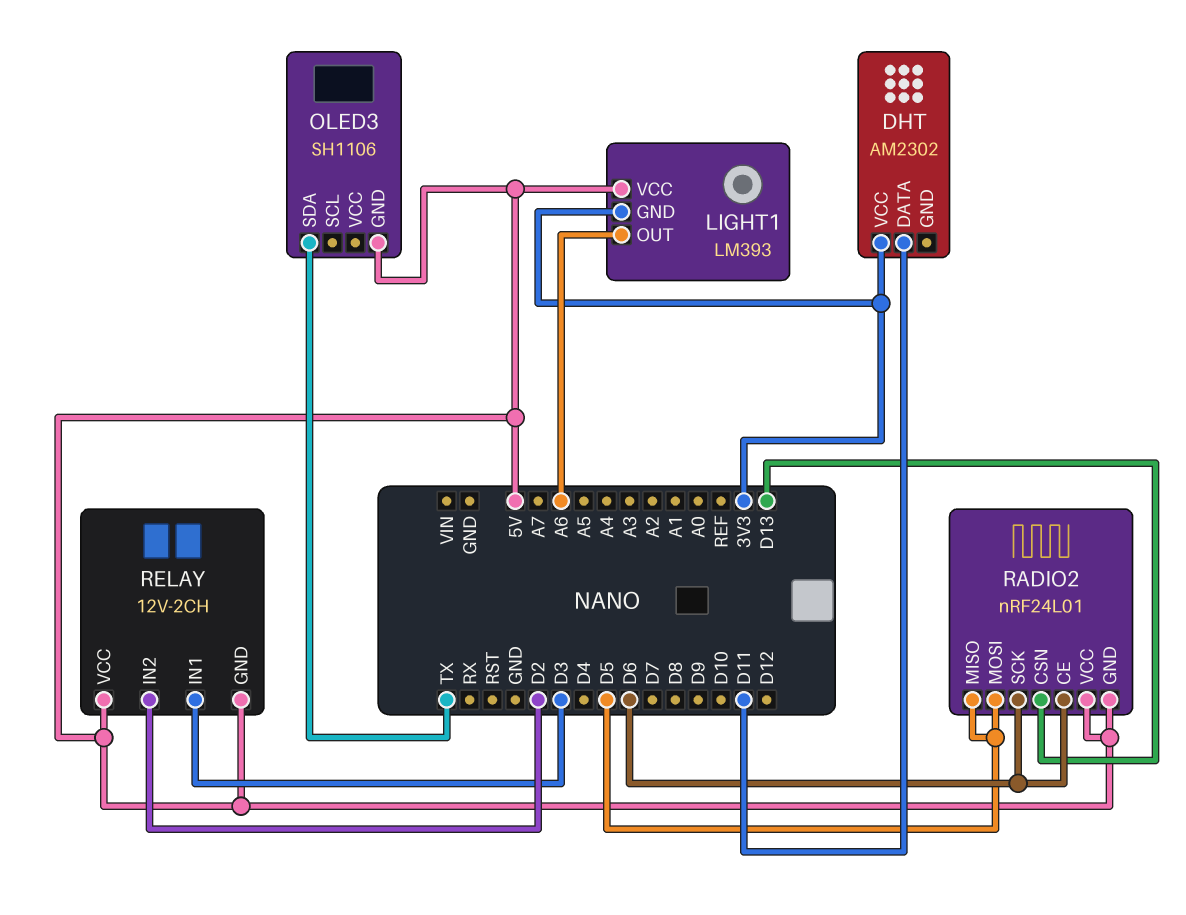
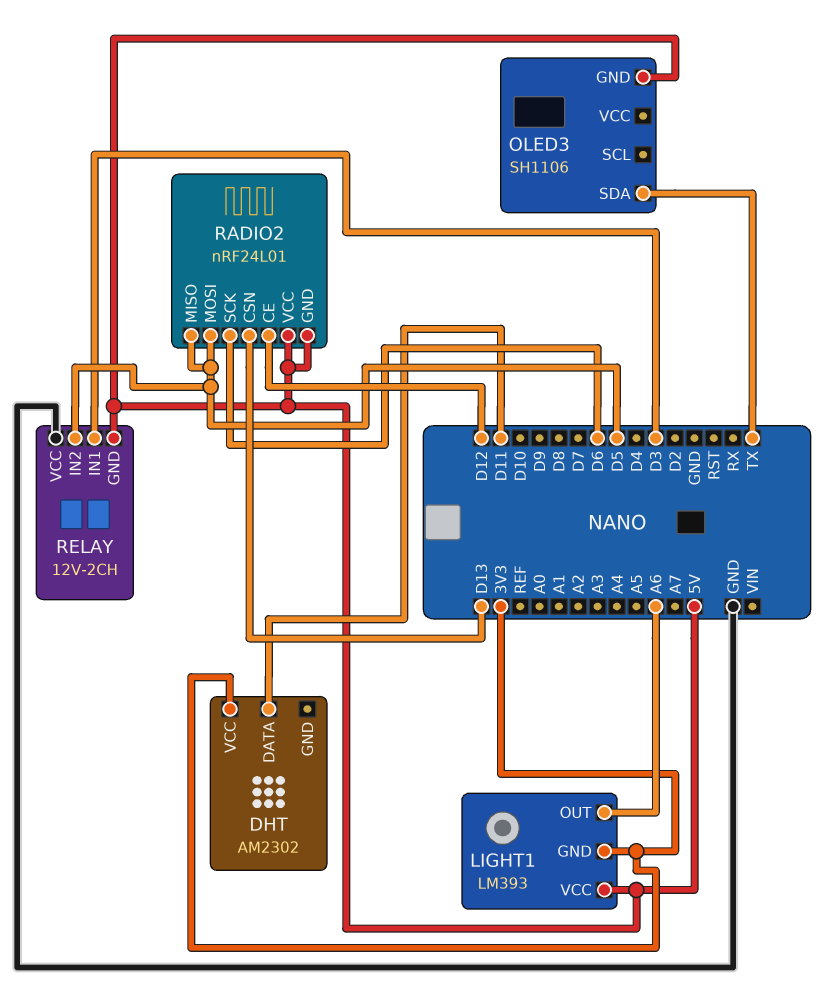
RADIO2 pin CE: D6 -> D12
RELAY pin IN2: D2 -> D5
RELAY pin VCC: 5V -> GND

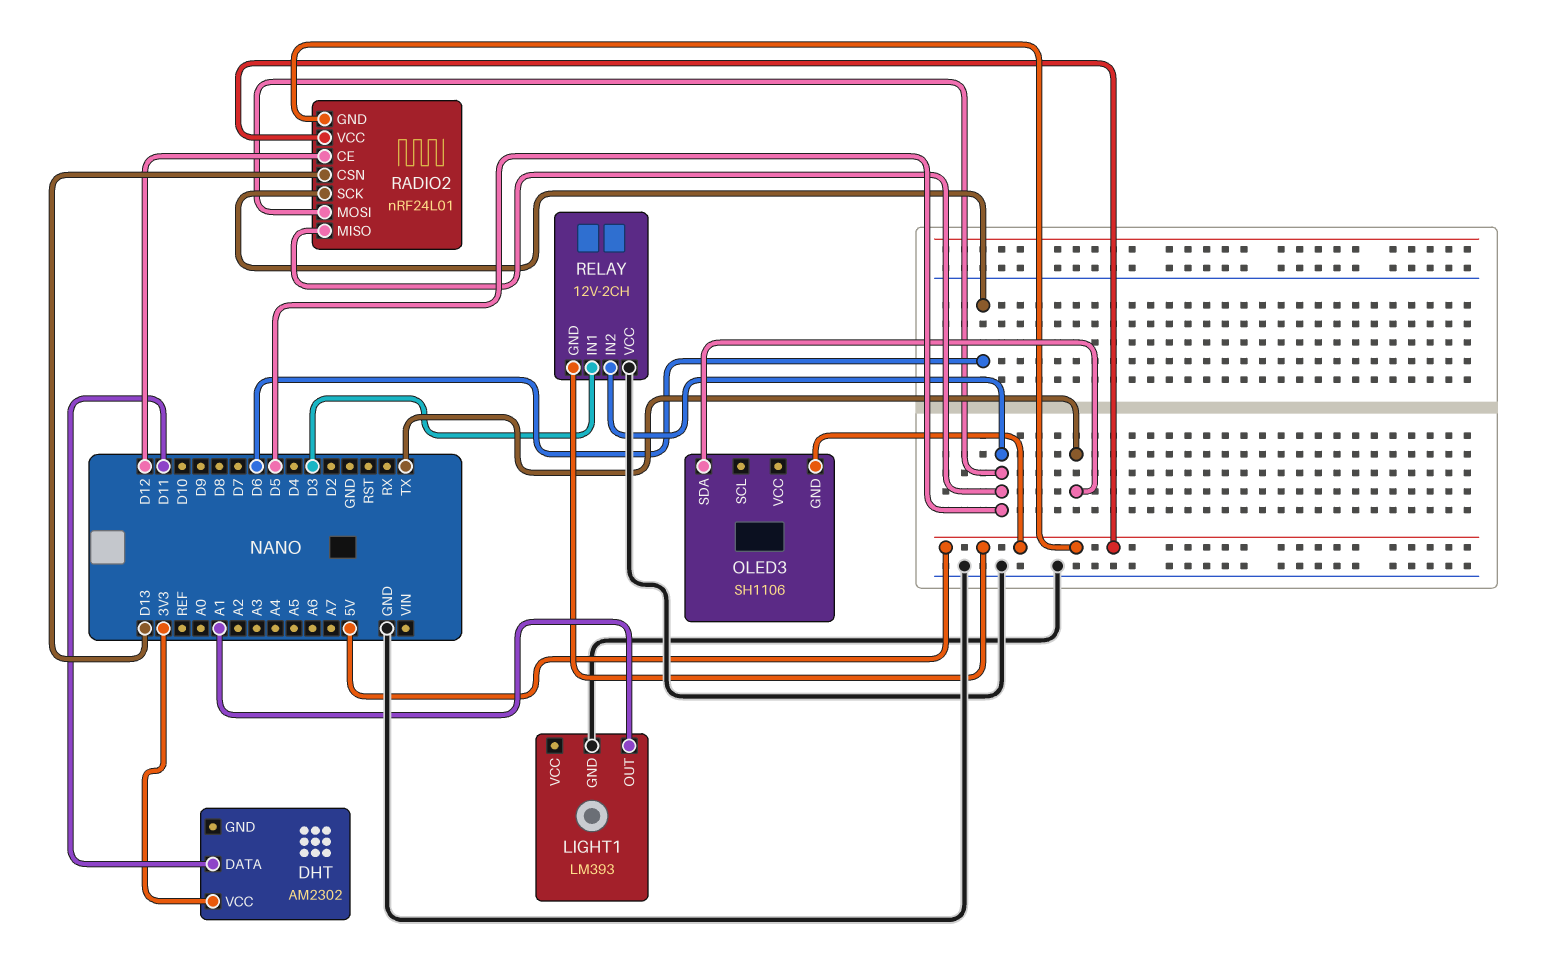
LIGHT1 pin GND: 3V3 -> GND
LIGHT1 pin OUT: A6 -> A1
LIGHT1 pin VCC: 5V -> none

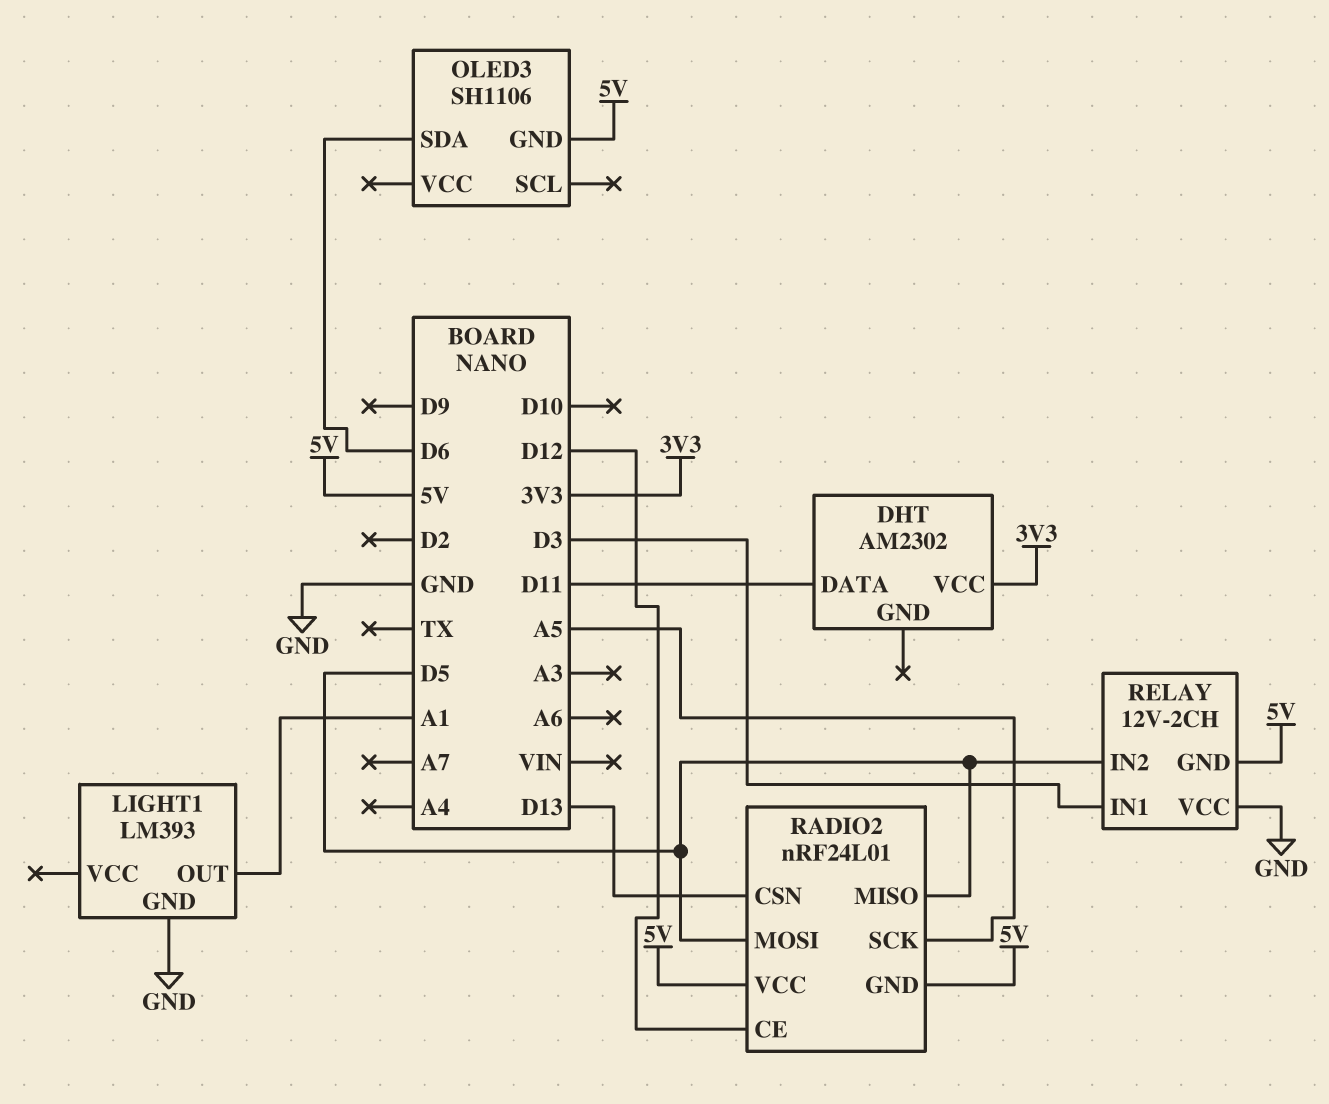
OLED3 pin SDA: TX -> D6
RADIO2 pin SCK: D6 -> A5

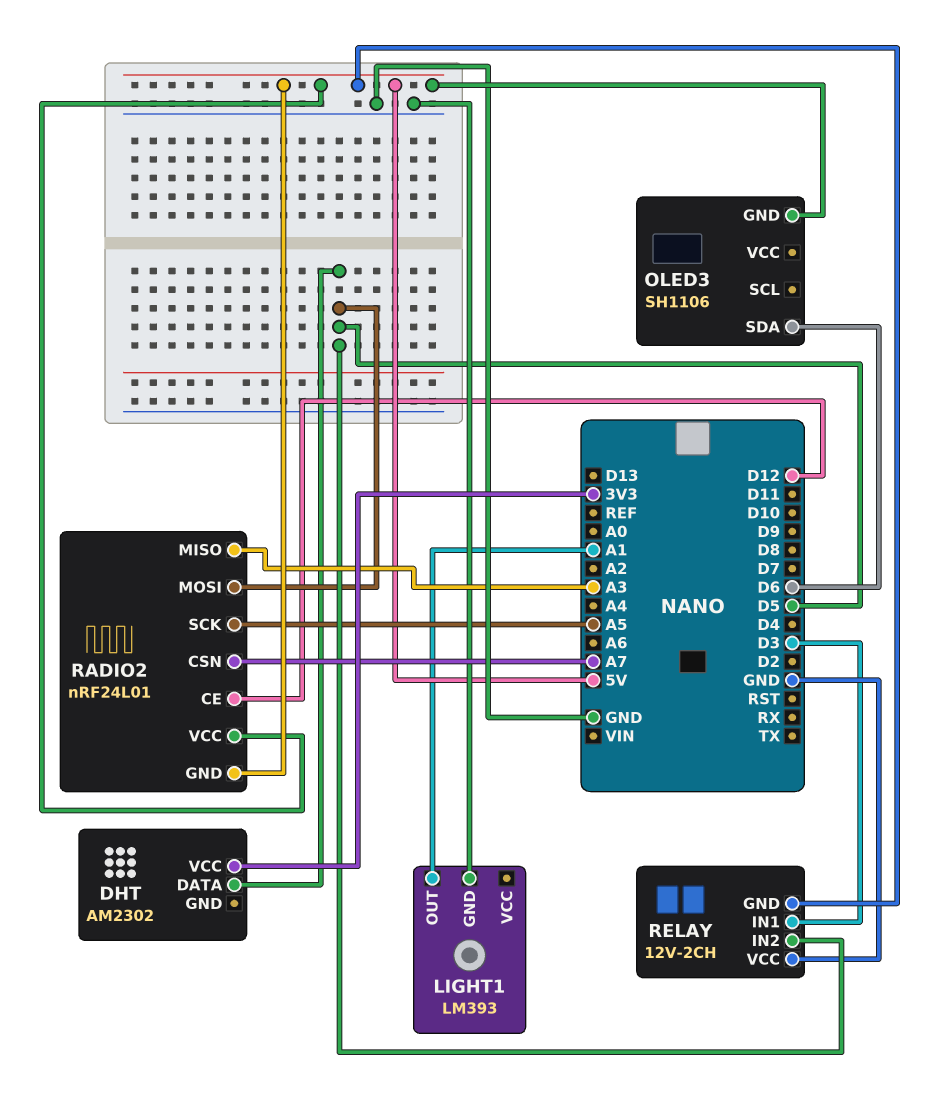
DHT pin DATA: D11 -> D5
RADIO2 pin CSN: D13 -> A7
RADIO2 pin MISO: D5 -> A3

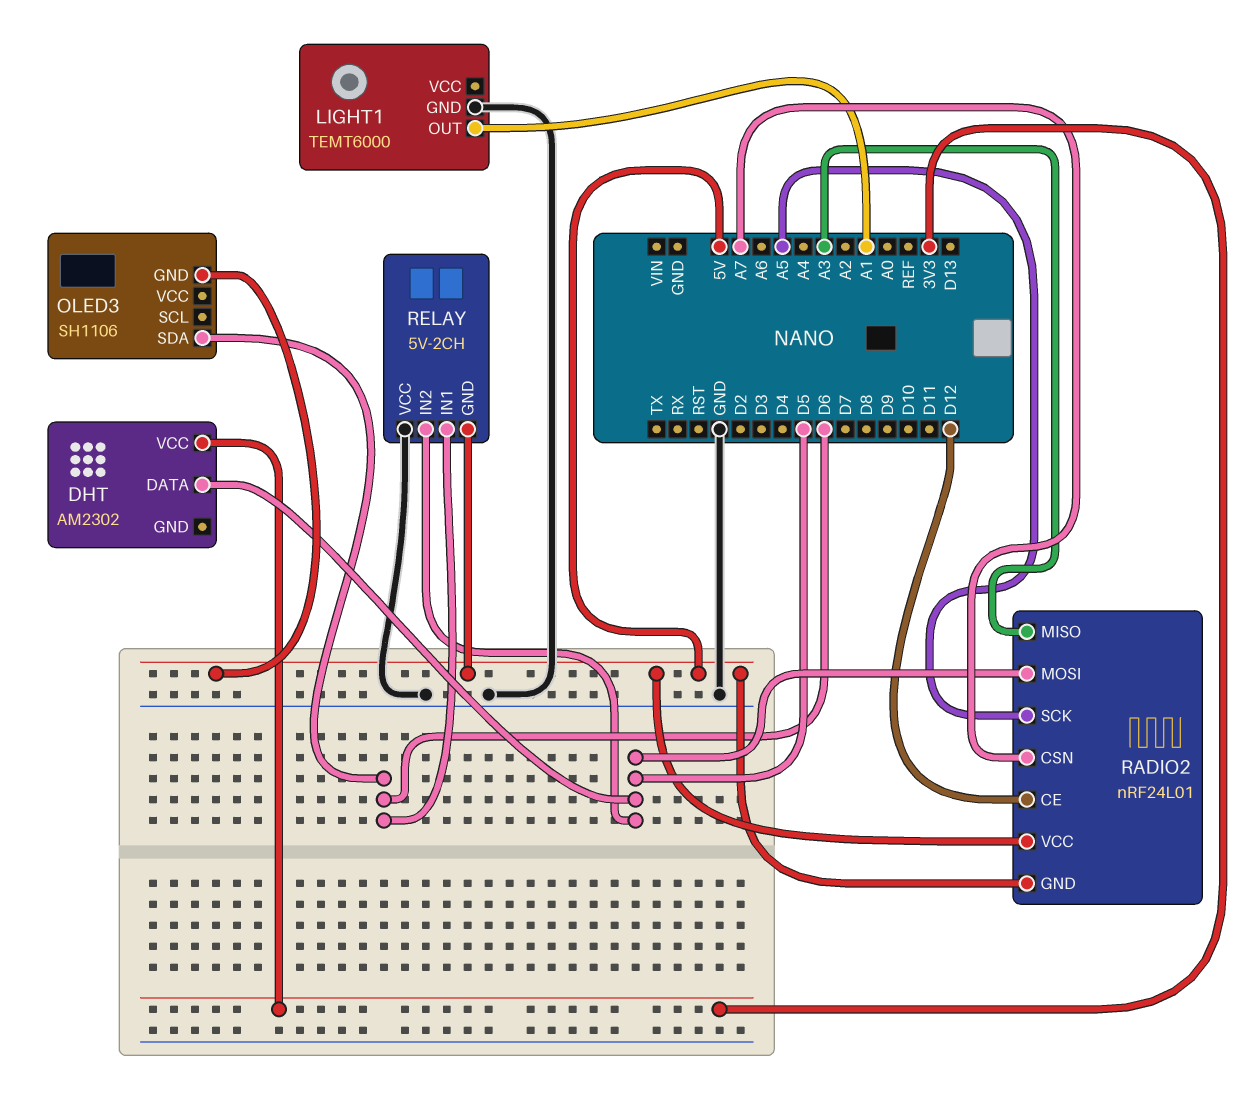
LIGHT1: LM393 -> TEMT6000
RELAY: 12V-2CH -> 5V-2CH
RELAY pin IN1: D3 -> D6

